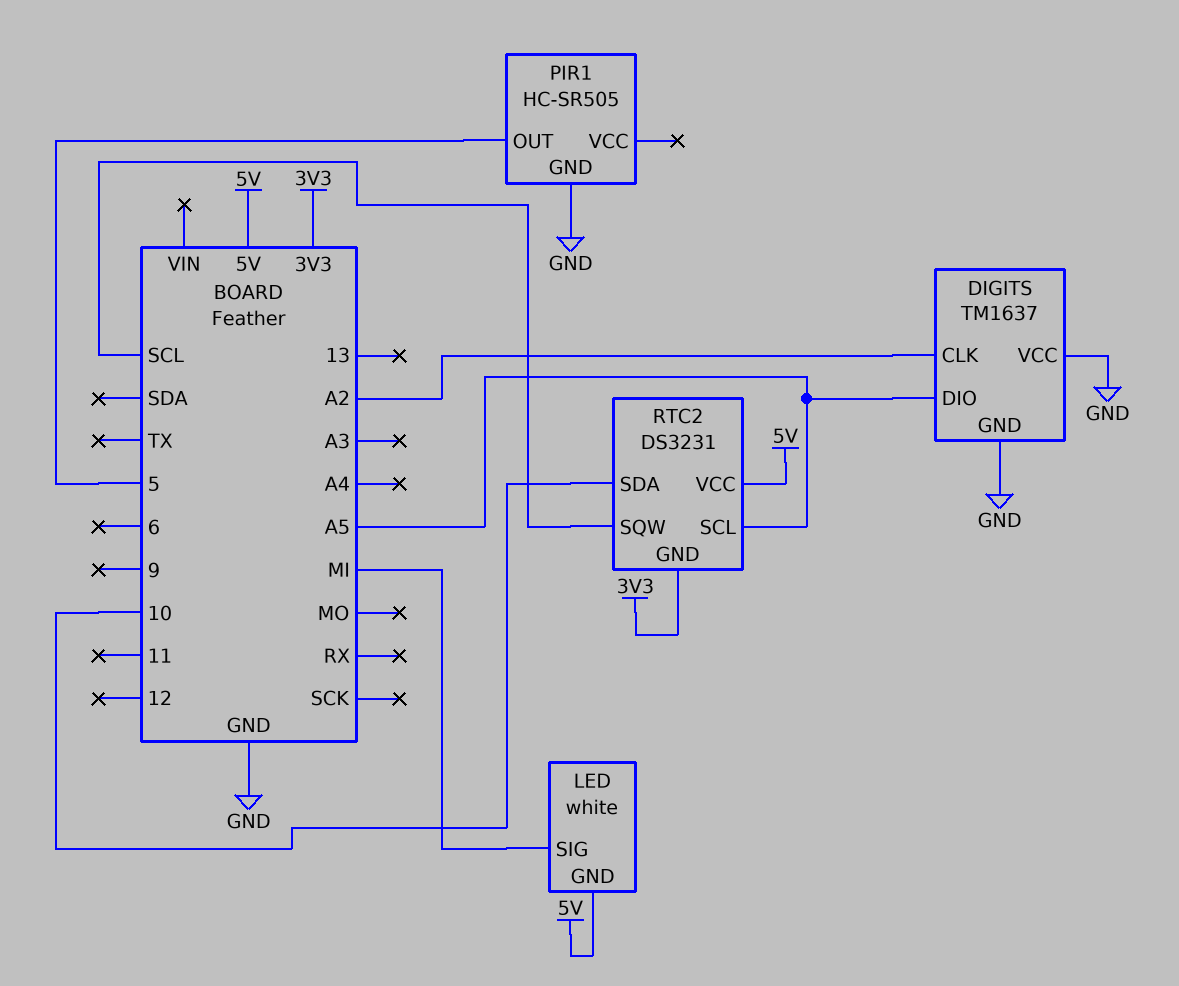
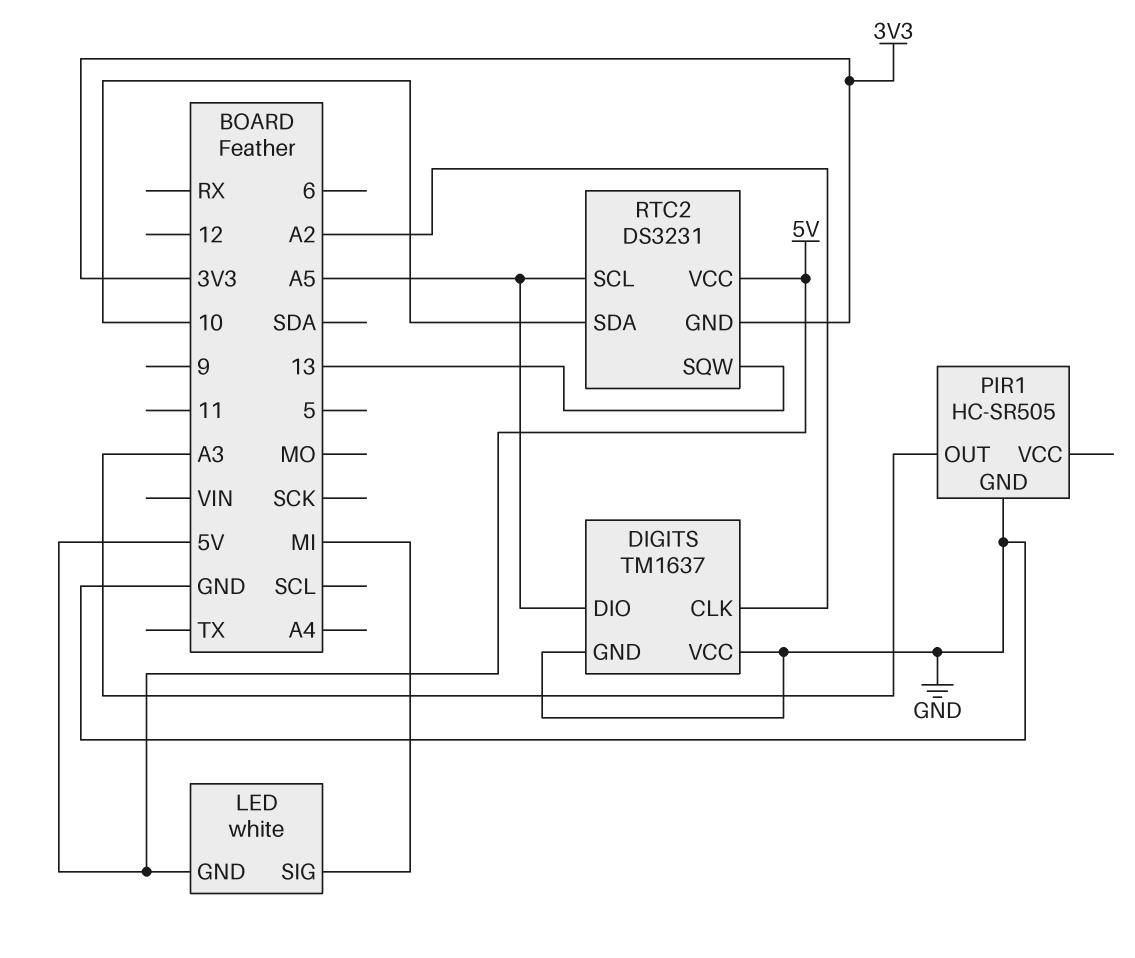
PIR1 pin OUT: 5 -> A3
RTC2 pin SQW: SCL -> 13

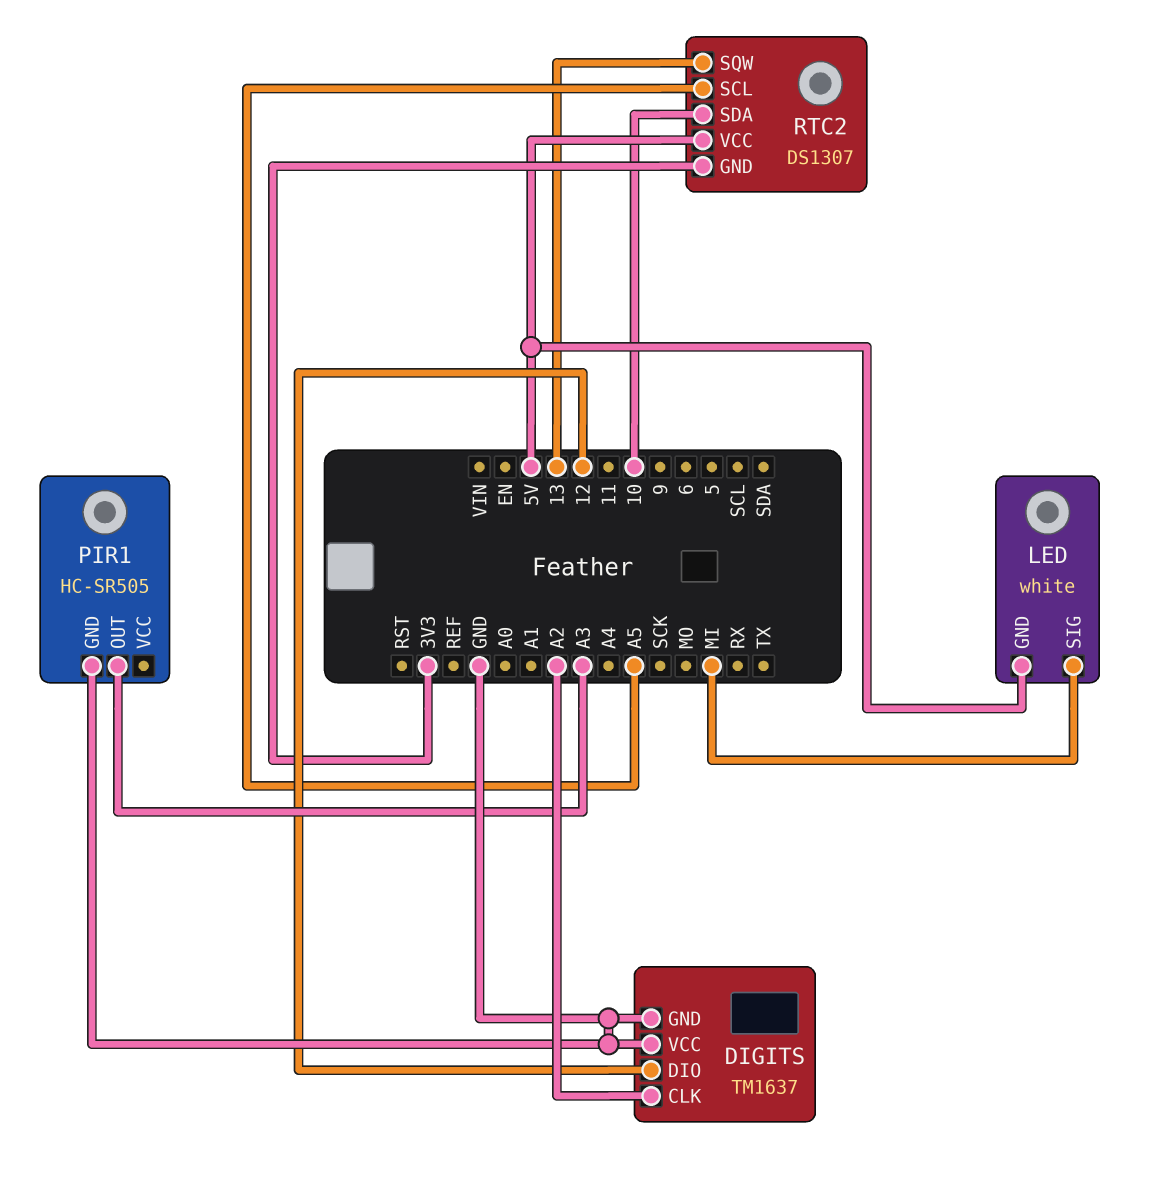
DIGITS pin DIO: A5 -> 12
RTC2: DS3231 -> DS1307

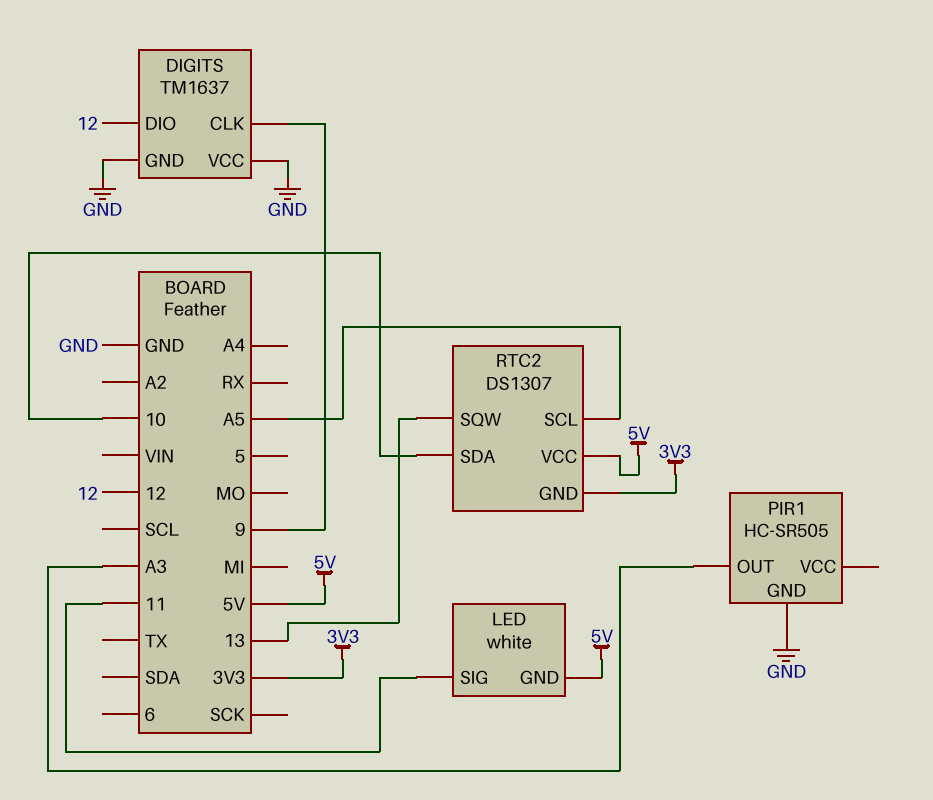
DIGITS pin CLK: A2 -> 9
LED pin SIG: MI -> 11

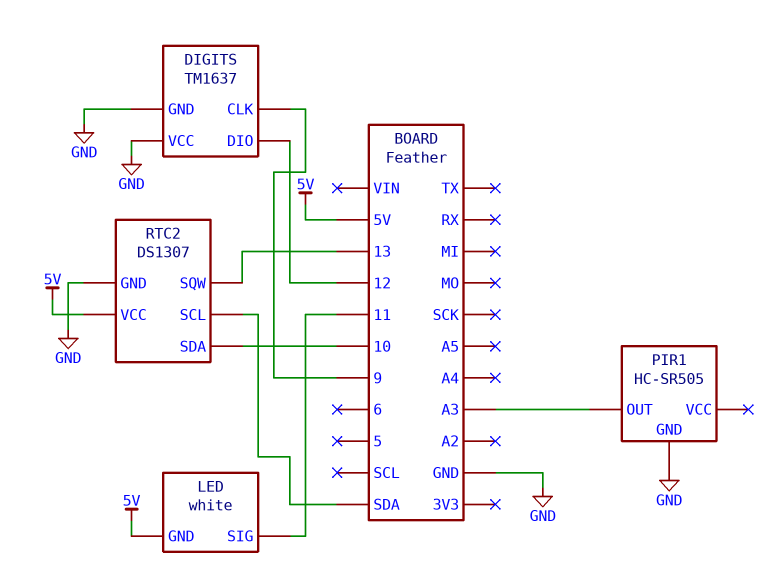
RTC2 pin GND: 3V3 -> GND
RTC2 pin SCL: A5 -> SDA

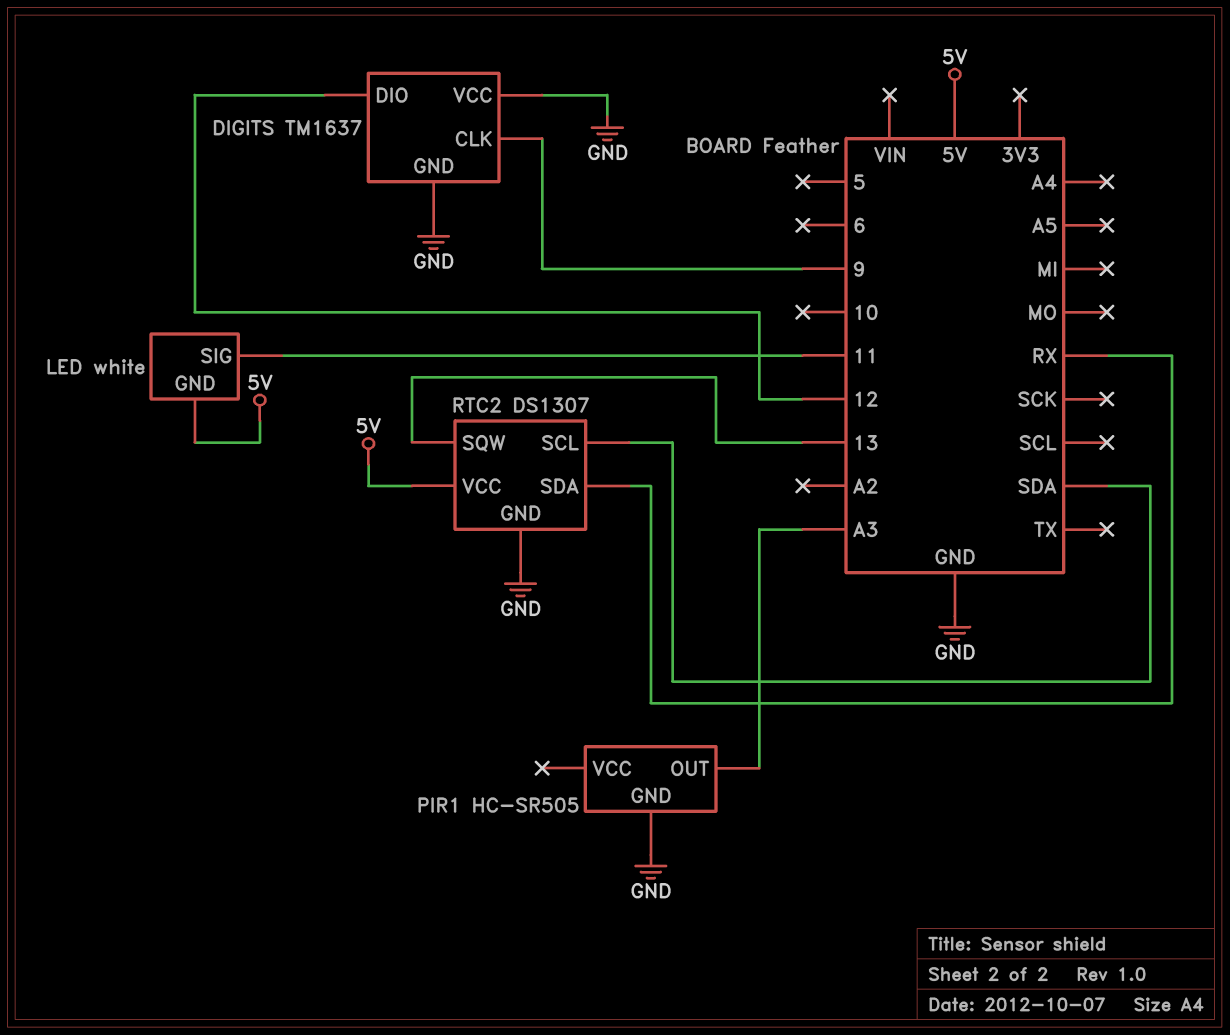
RTC2 pin SDA: 10 -> RX

